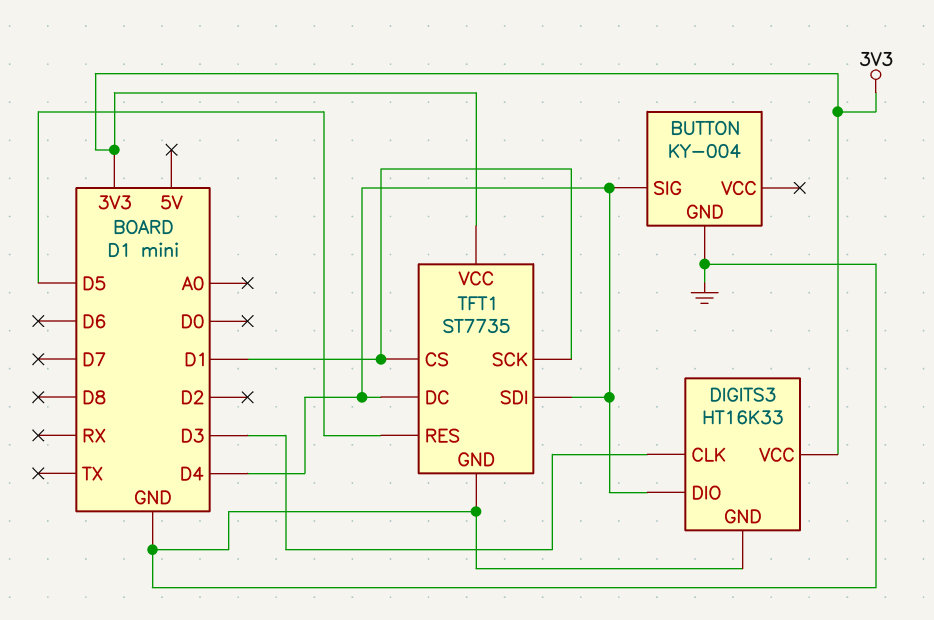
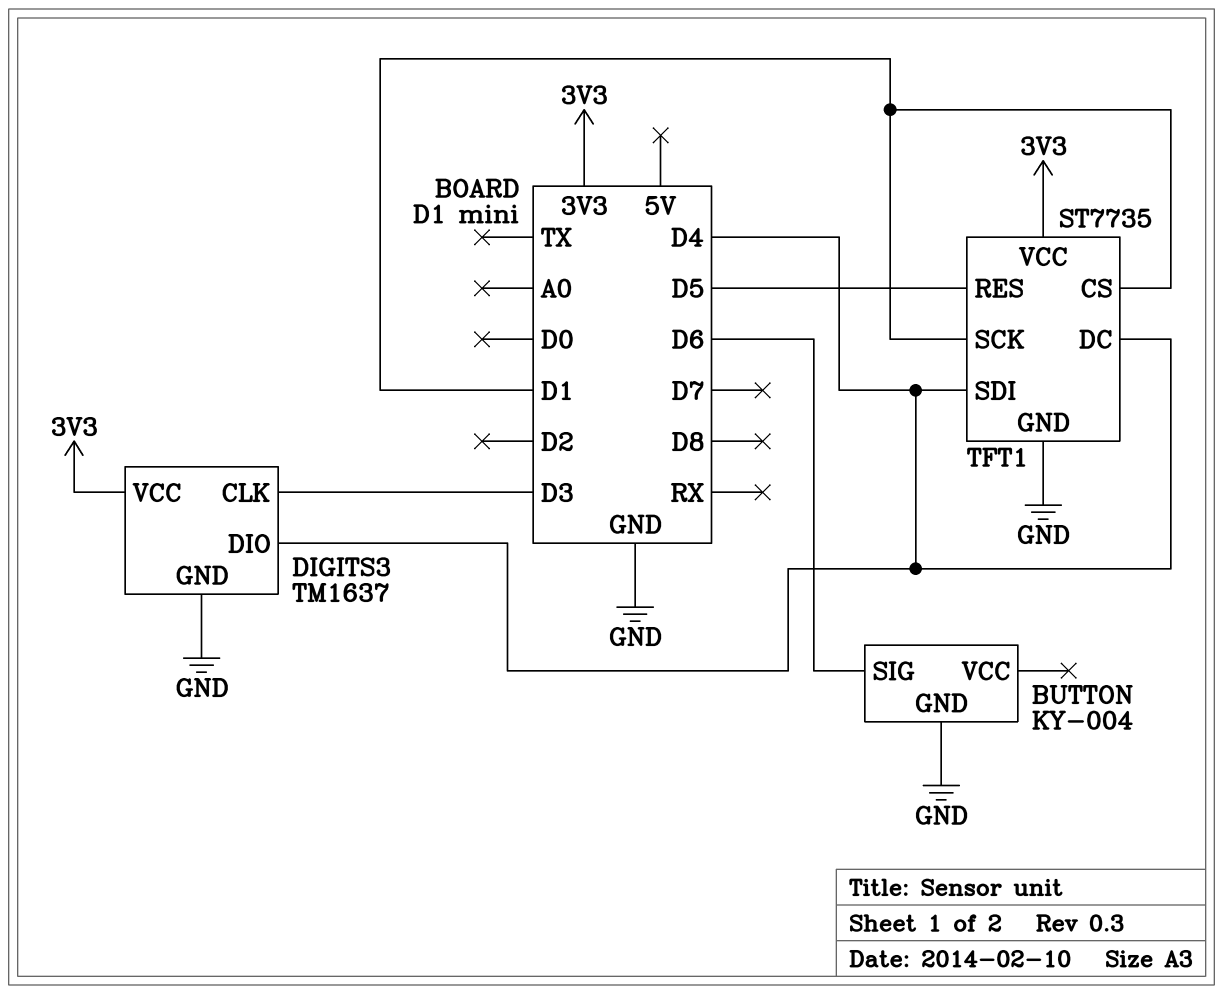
BUTTON pin SIG: D4 -> D6
DIGITS3: HT16K33 -> TM1637

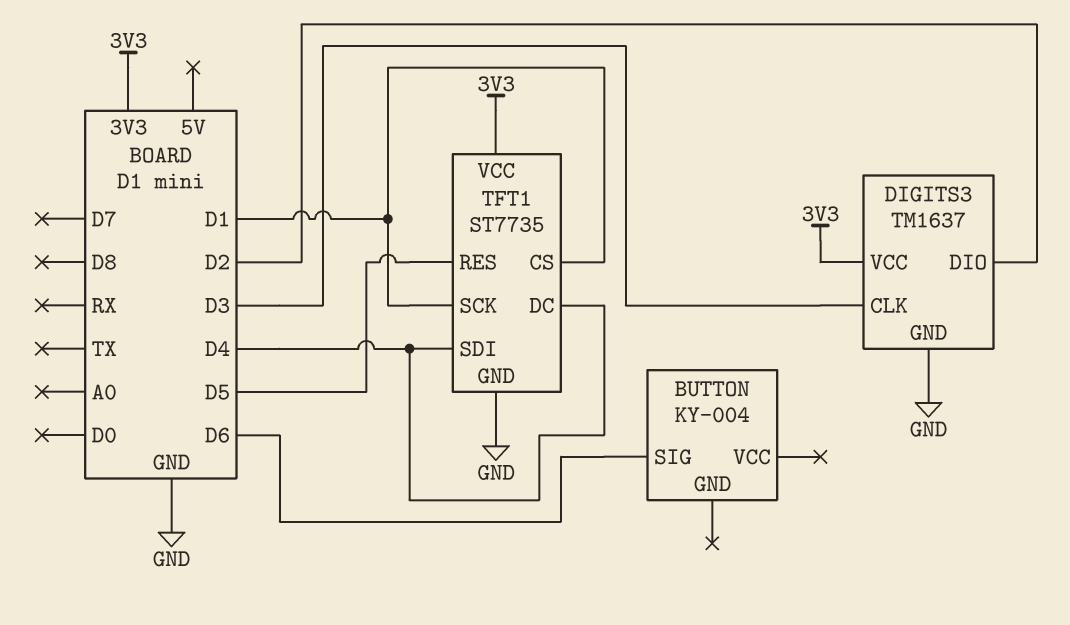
BUTTON pin GND: GND -> none
DIGITS3 pin DIO: D4 -> D2

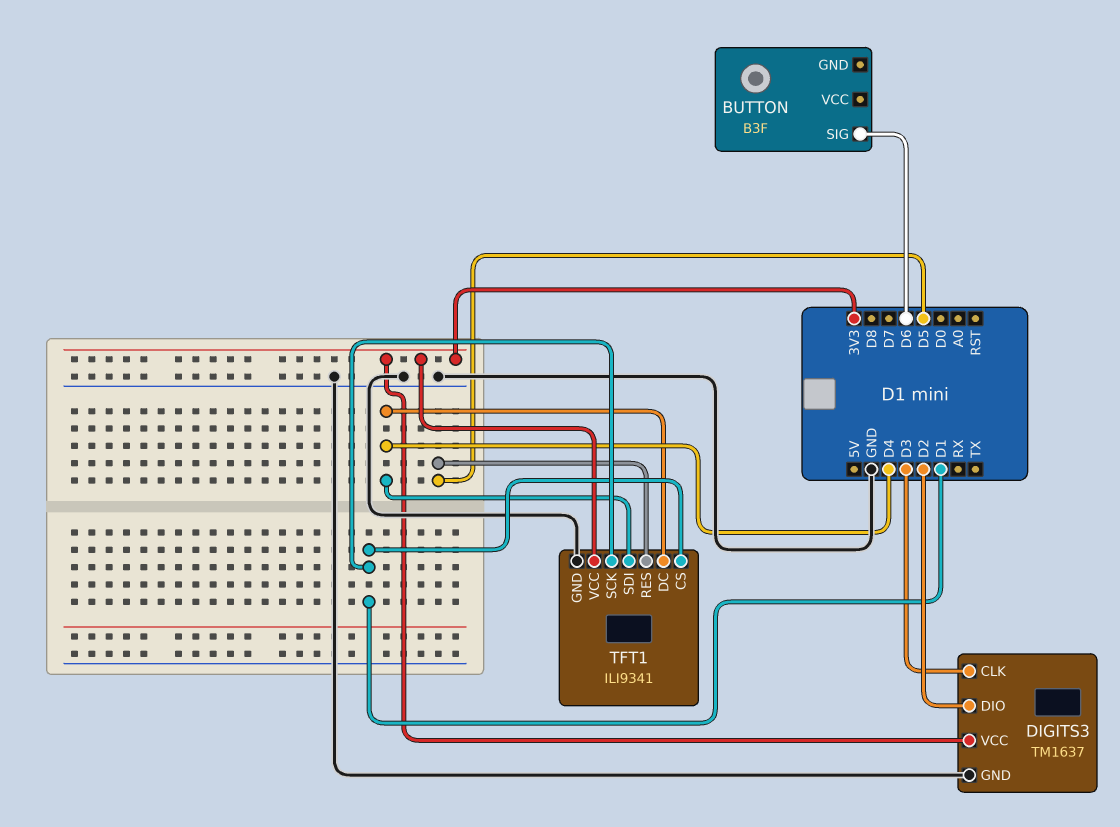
BUTTON: KY-004 -> B3F
TFT1: ST7735 -> ILI9341

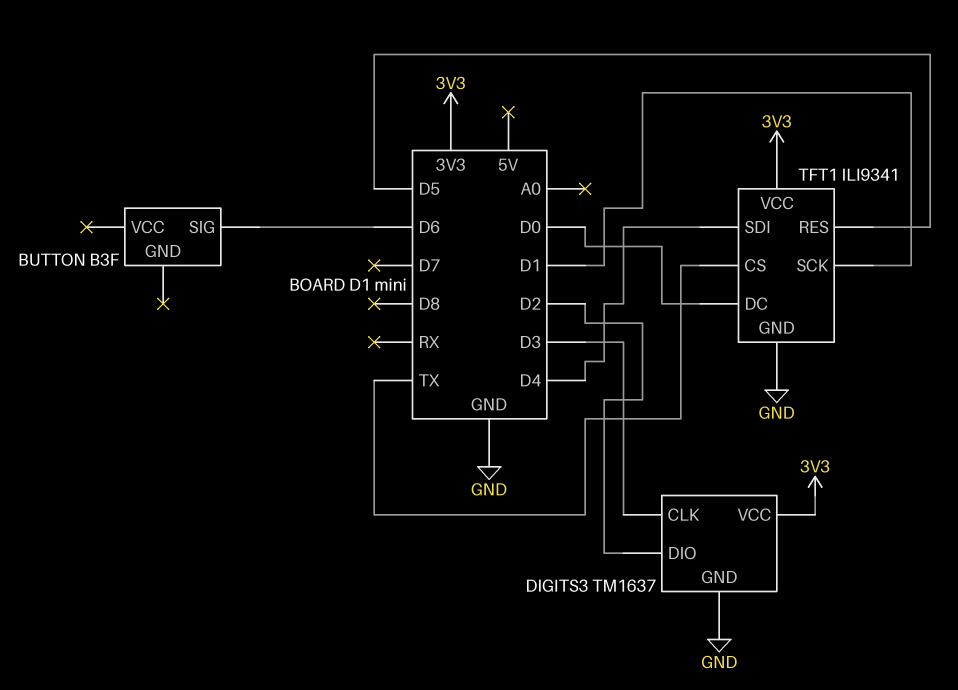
TFT1 pin CS: D1 -> TX
TFT1 pin DC: D4 -> D0

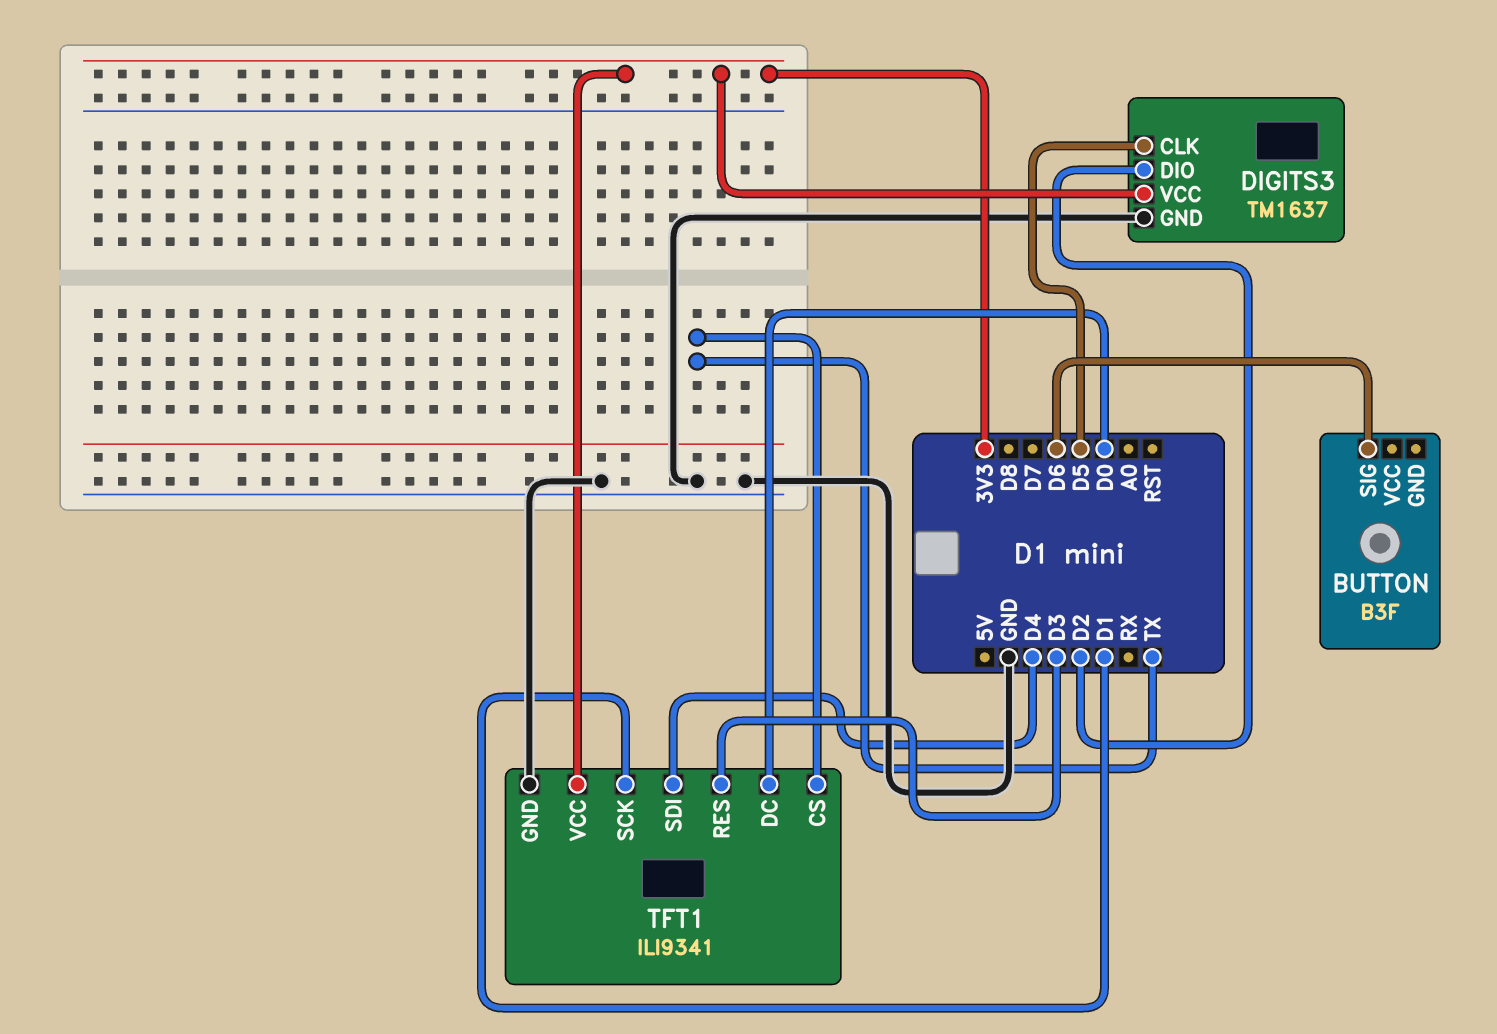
DIGITS3 pin CLK: D3 -> D5
TFT1 pin RES: D5 -> D3

